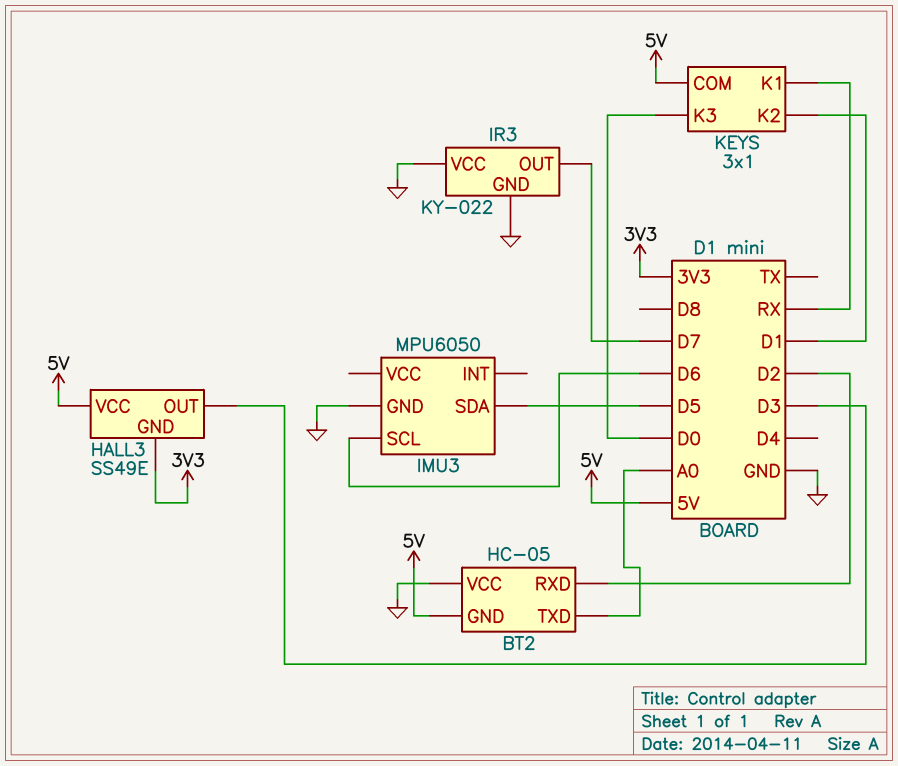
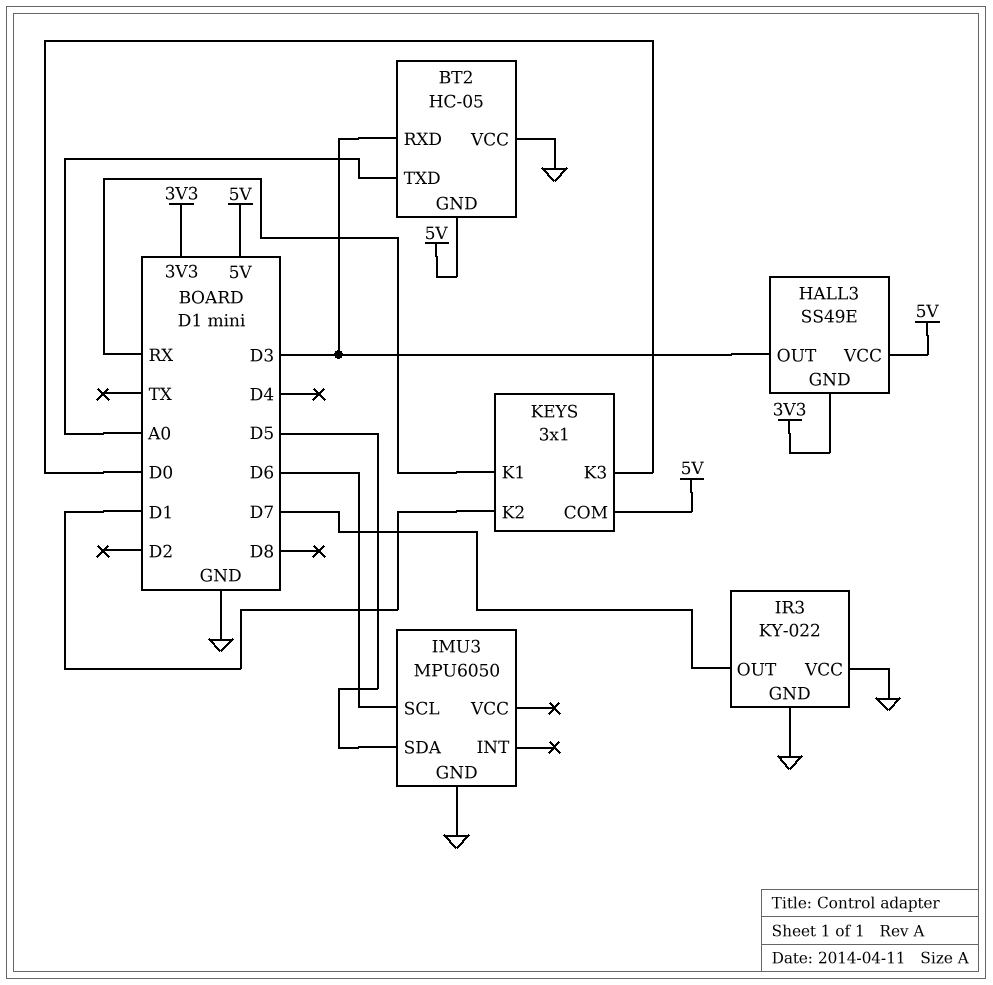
BT2 pin RXD: D2 -> D3

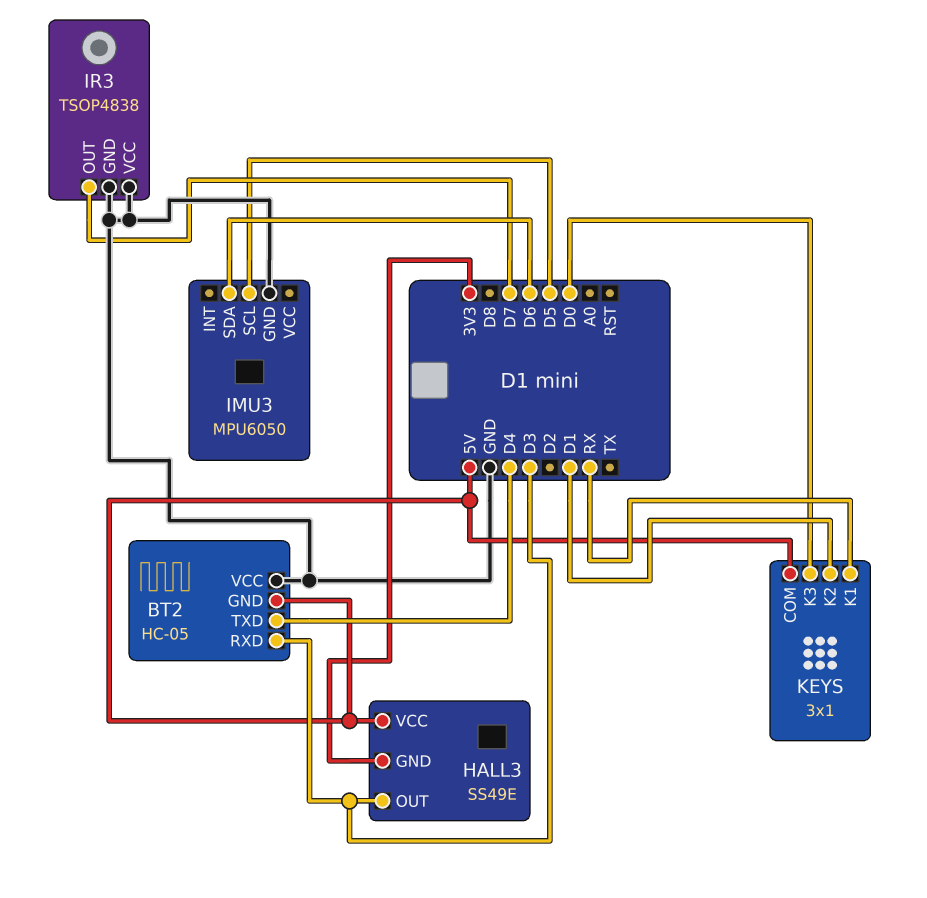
BT2 pin TXD: A0 -> D4
IMU3 pin SCL: D6 -> D5
IMU3 pin SDA: D5 -> D6
IR3: KY-022 -> TSOP4838

